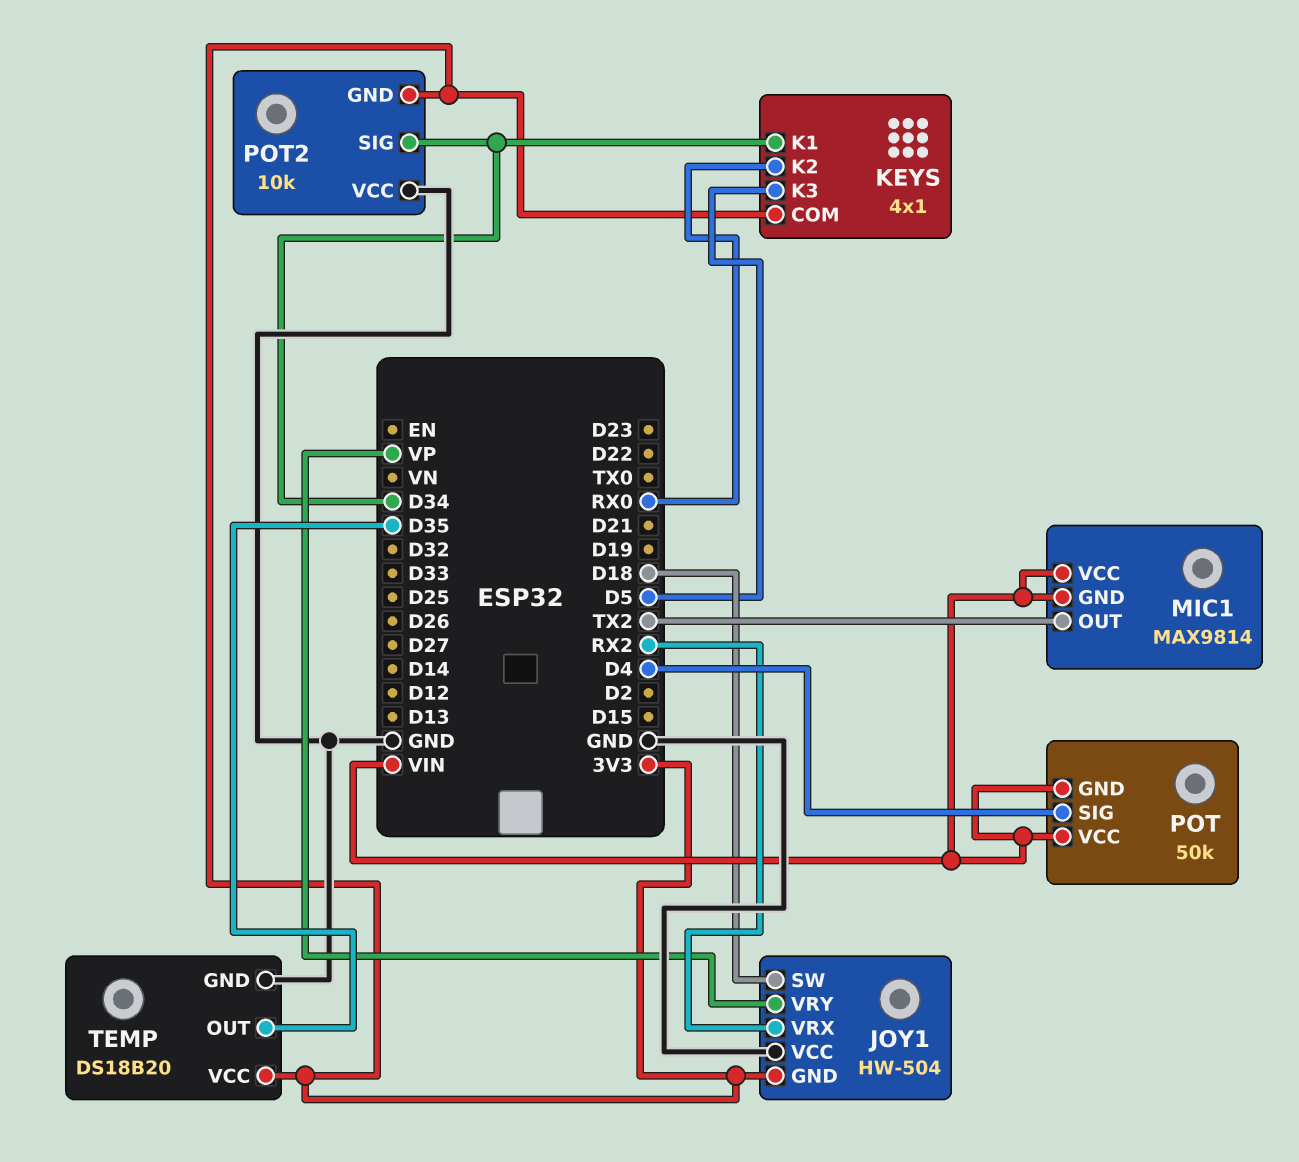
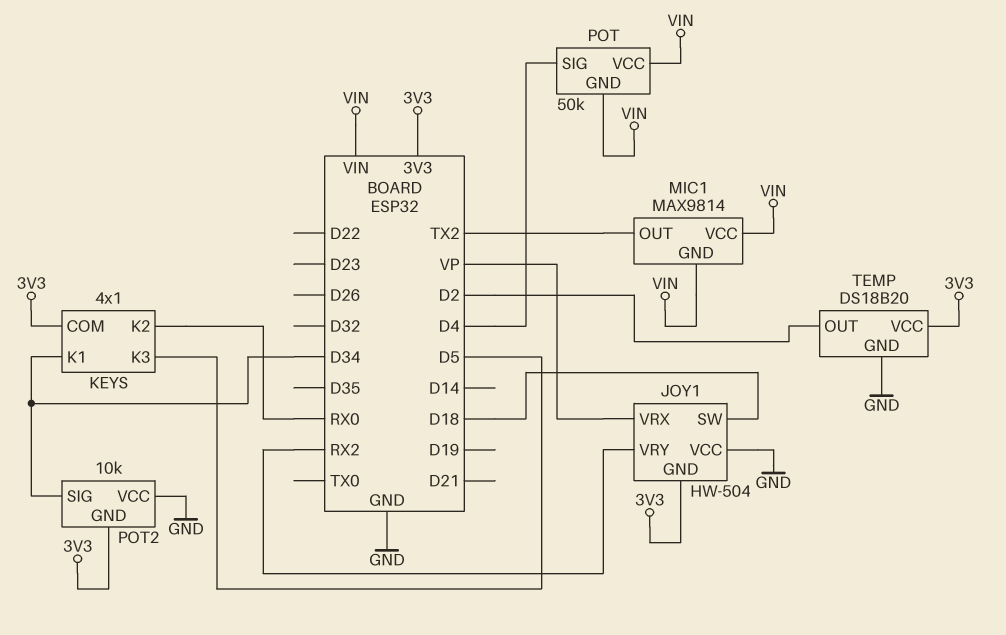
JOY1 pin VRX: RX2 -> VP
JOY1 pin VRY: VP -> RX2
TEMP pin OUT: D35 -> D2

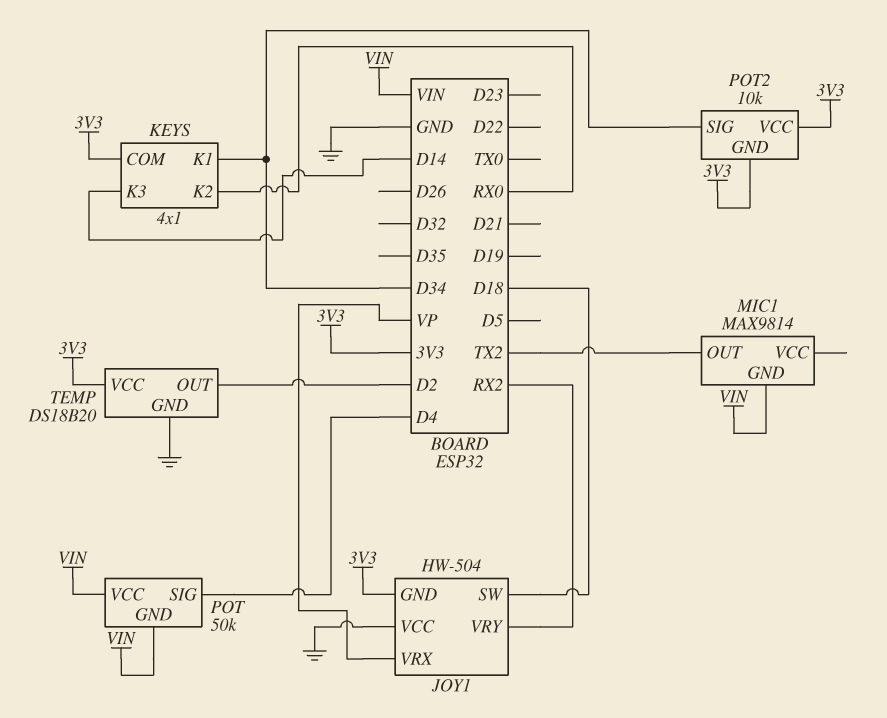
KEYS pin K3: D5 -> D14
MIC1 pin VCC: VIN -> none
POT2 pin VCC: GND -> 3V3

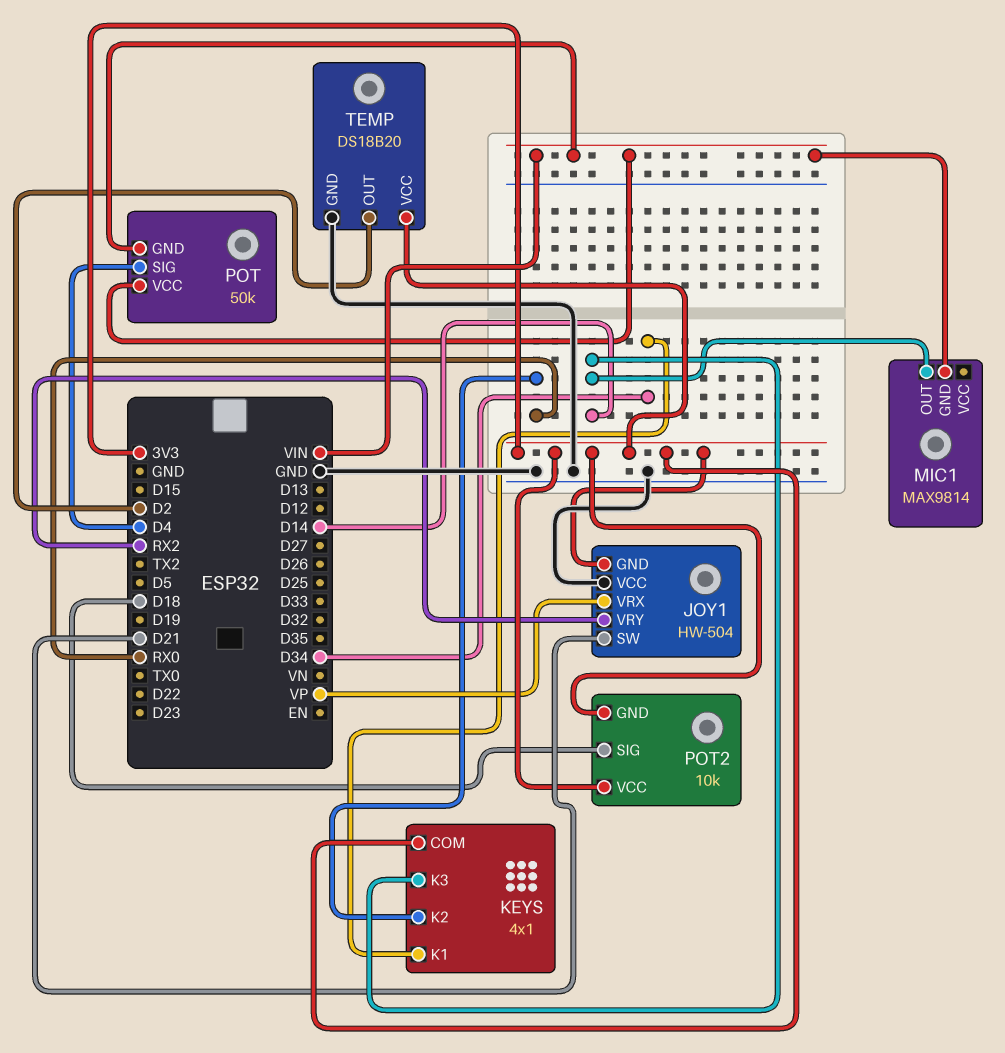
JOY1 pin SW: D18 -> D21
MIC1 pin OUT: TX2 -> D14
POT2 pin SIG: D34 -> D18

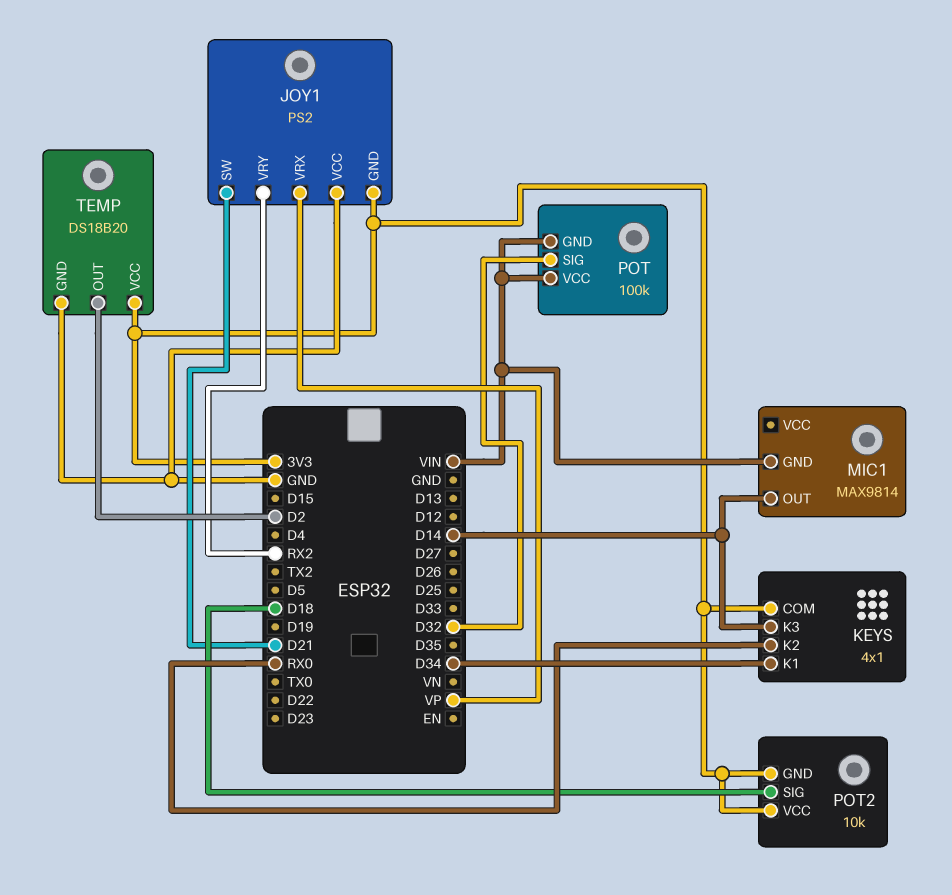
JOY1: HW-504 -> PS2
POT: 50k -> 100k
POT pin SIG: D4 -> D32

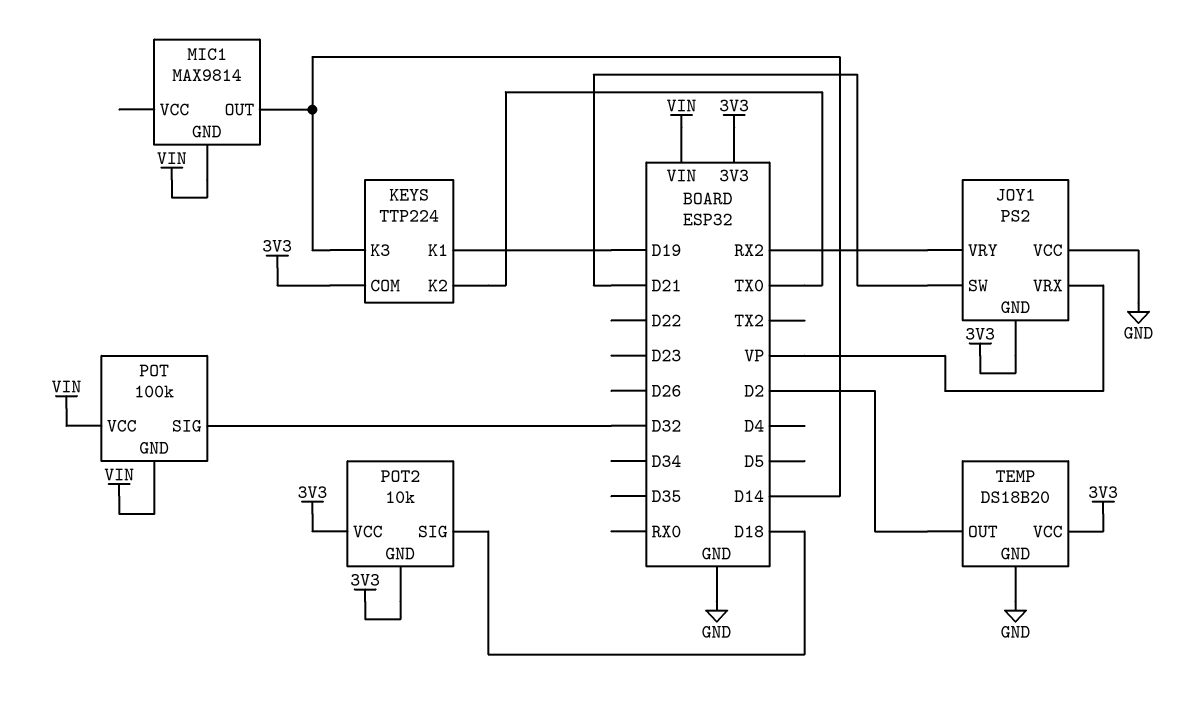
KEYS: 4x1 -> TTP224
KEYS pin K1: D34 -> D19
KEYS pin K2: RX0 -> TX0

